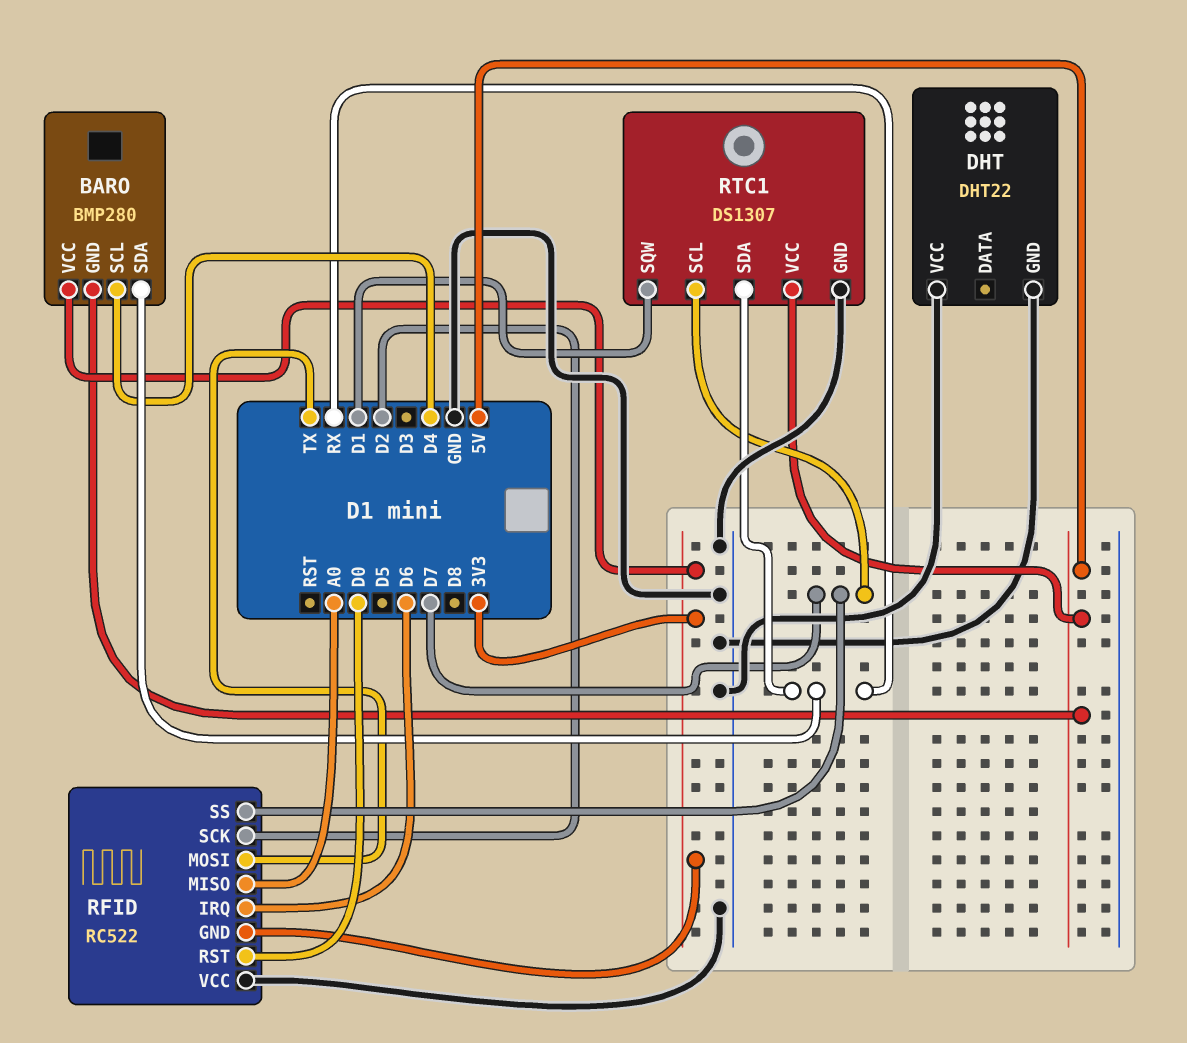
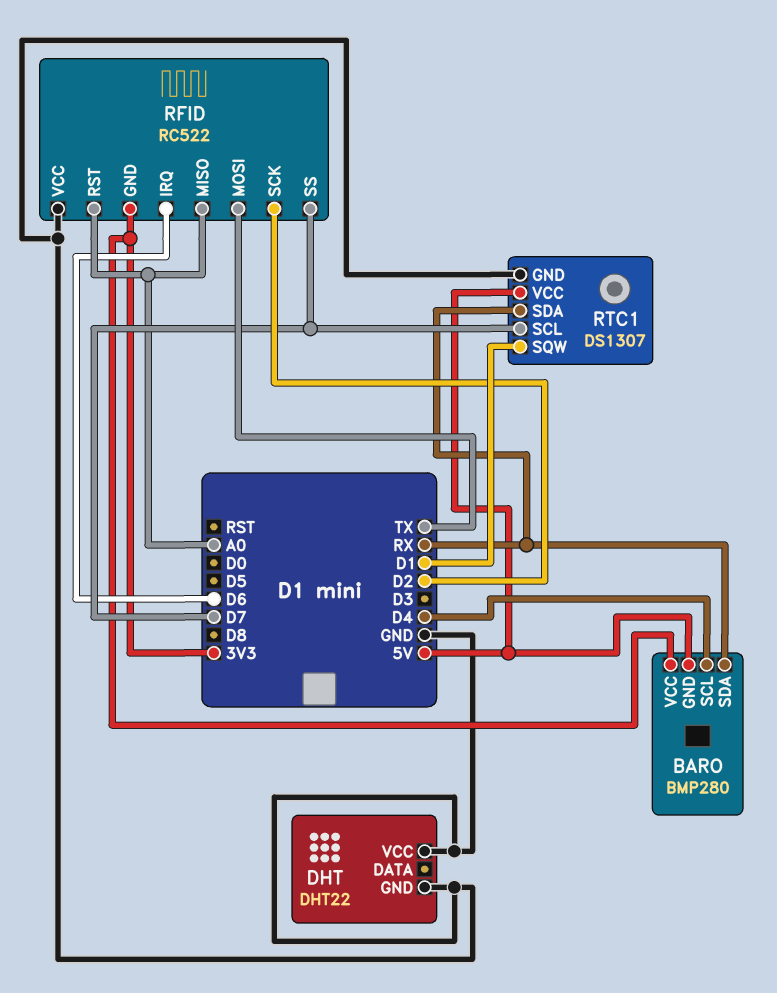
RFID pin RST: D0 -> A0

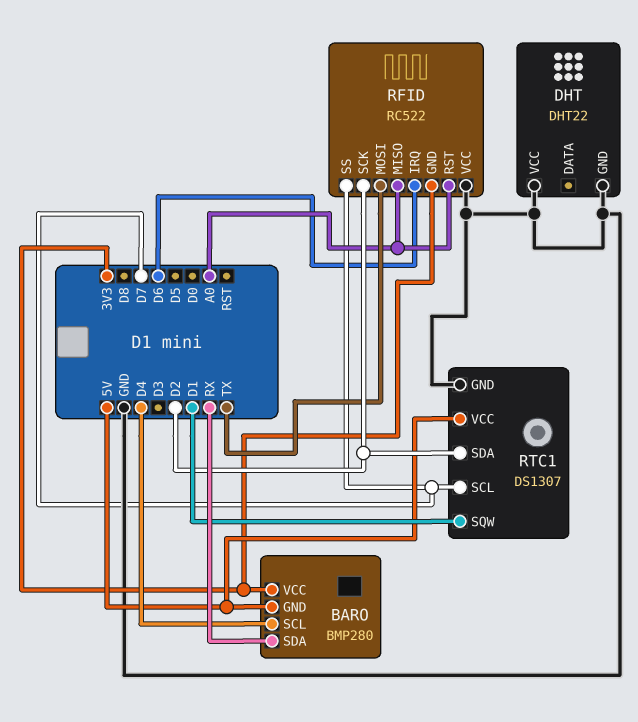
RTC1 pin SDA: RX -> D2

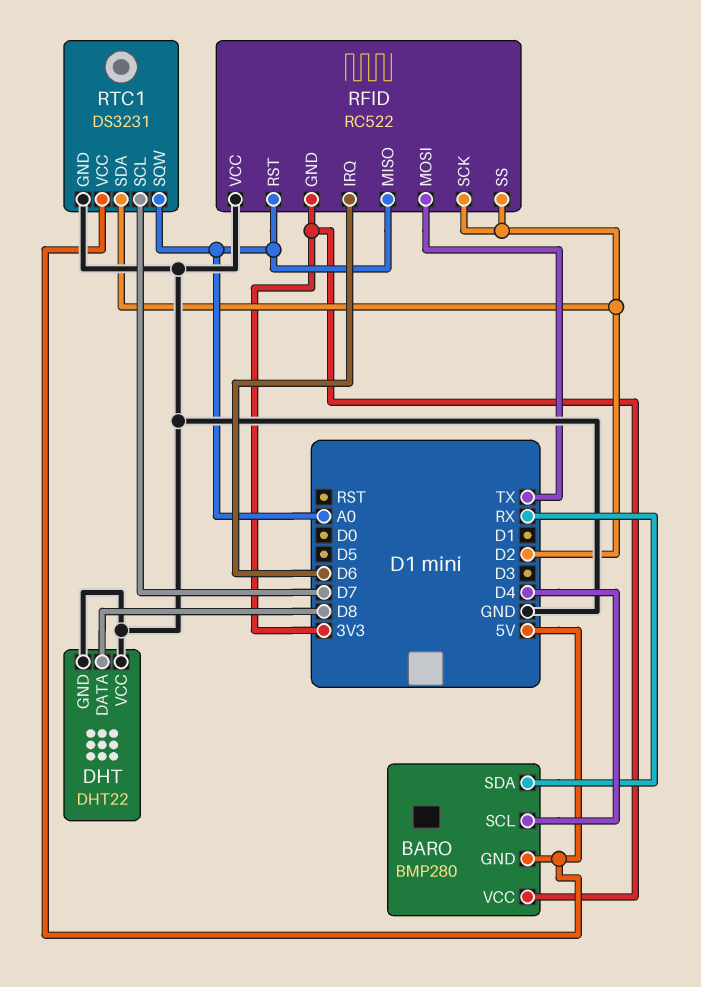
DHT pin DATA: none -> D8
RFID pin SS: D7 -> D2
RTC1: DS1307 -> DS3231
RTC1 pin SQW: D1 -> A0

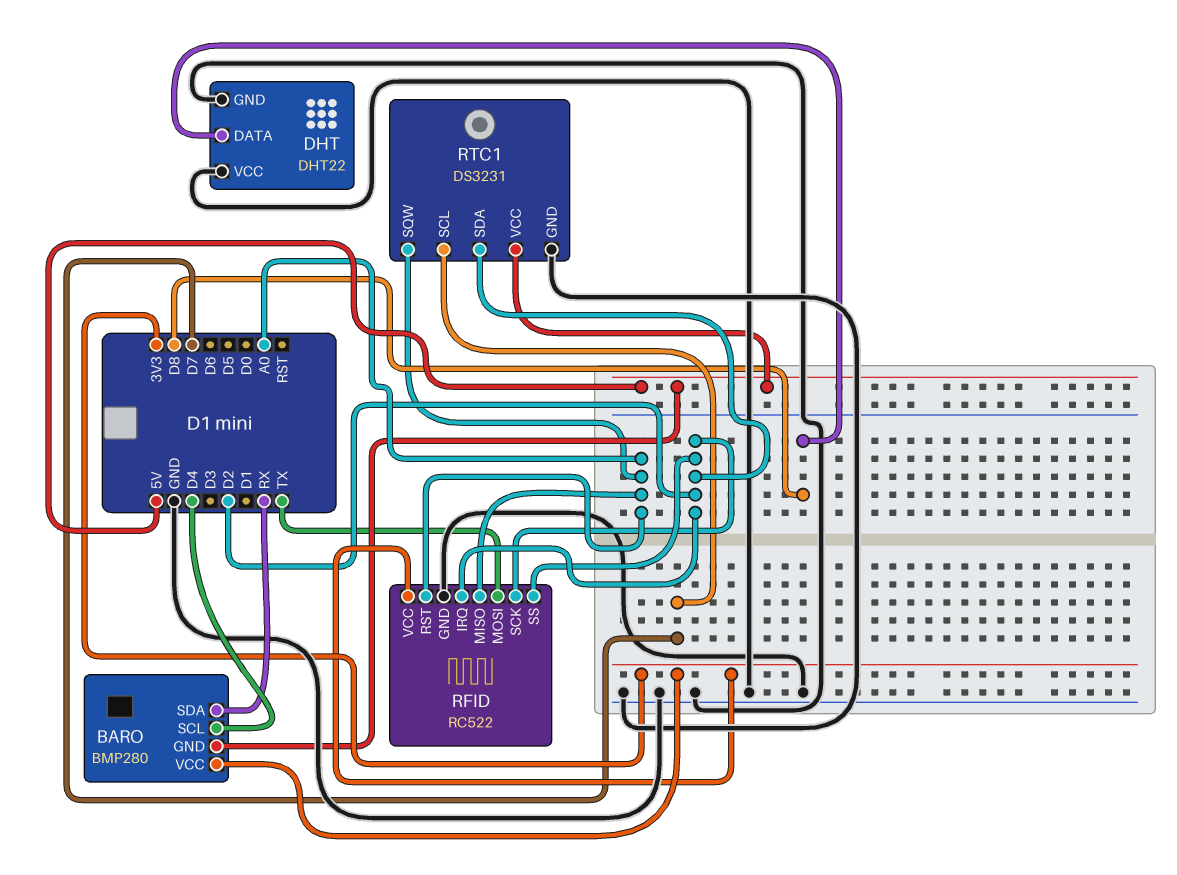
RFID pin GND: 3V3 -> GND
RFID pin IRQ: D6 -> D2
RFID pin VCC: GND -> 3V3

